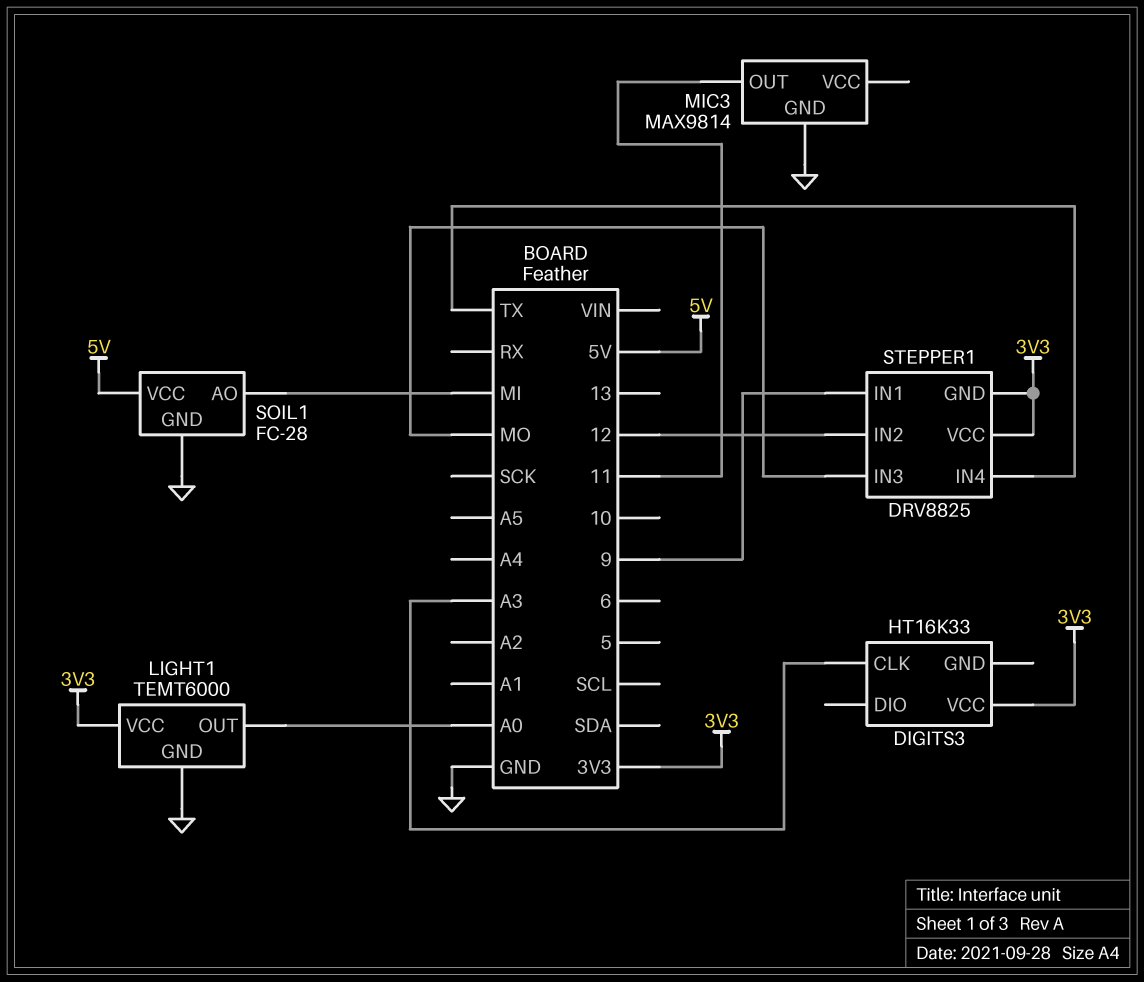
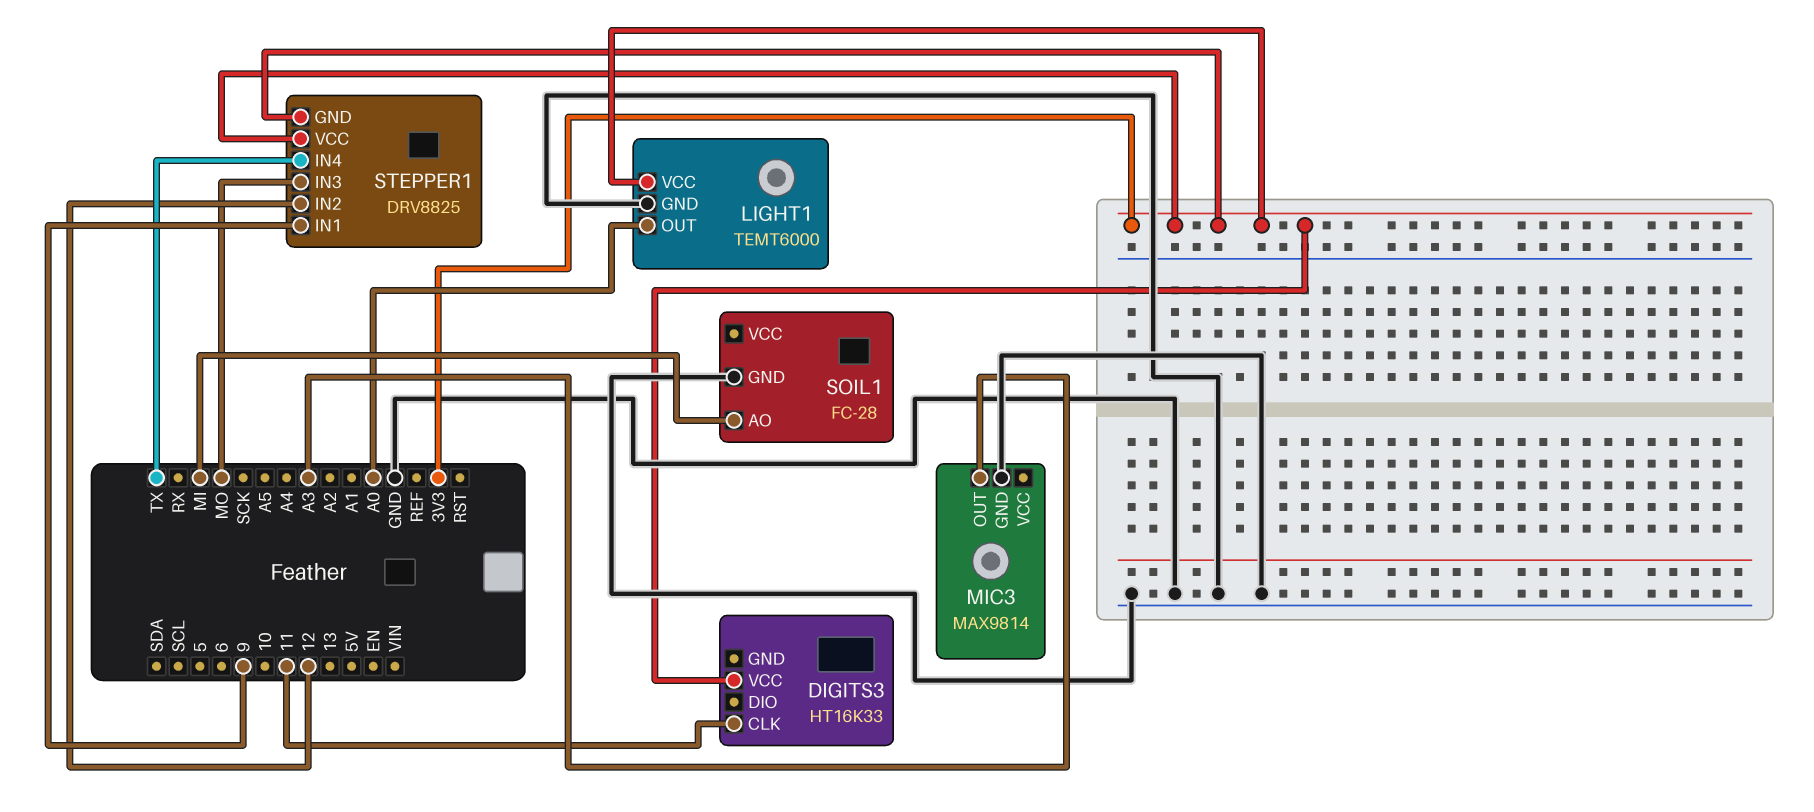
DIGITS3 pin CLK: A3 -> 11
MIC3 pin OUT: 11 -> A3
SOIL1 pin VCC: 5V -> none

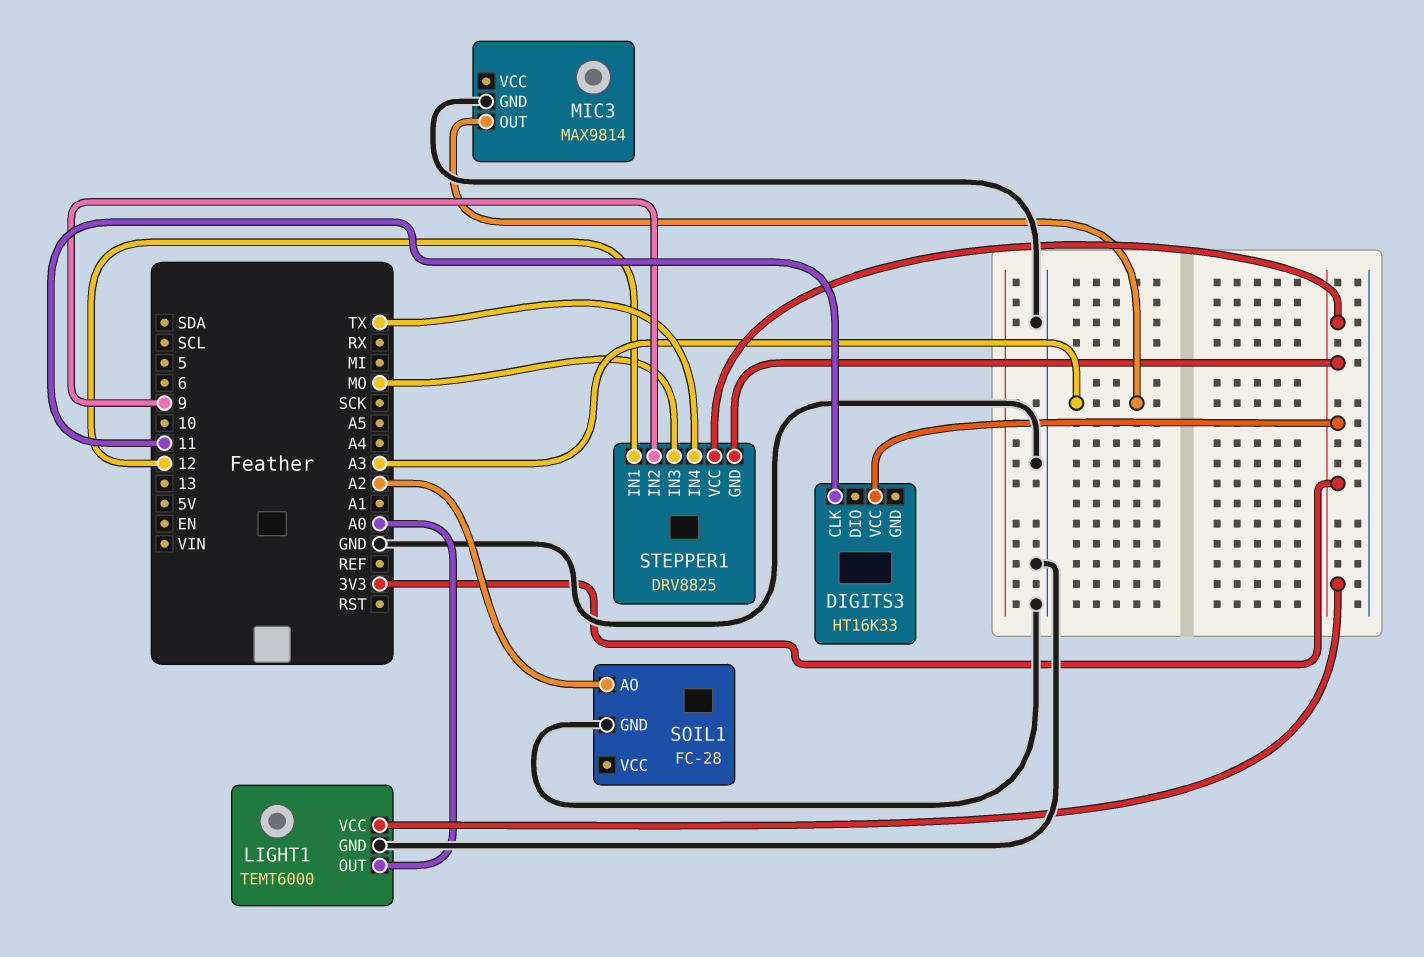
SOIL1 pin AO: MI -> A2
STEPPER1 pin IN1: 9 -> 12
STEPPER1 pin IN2: 12 -> 9

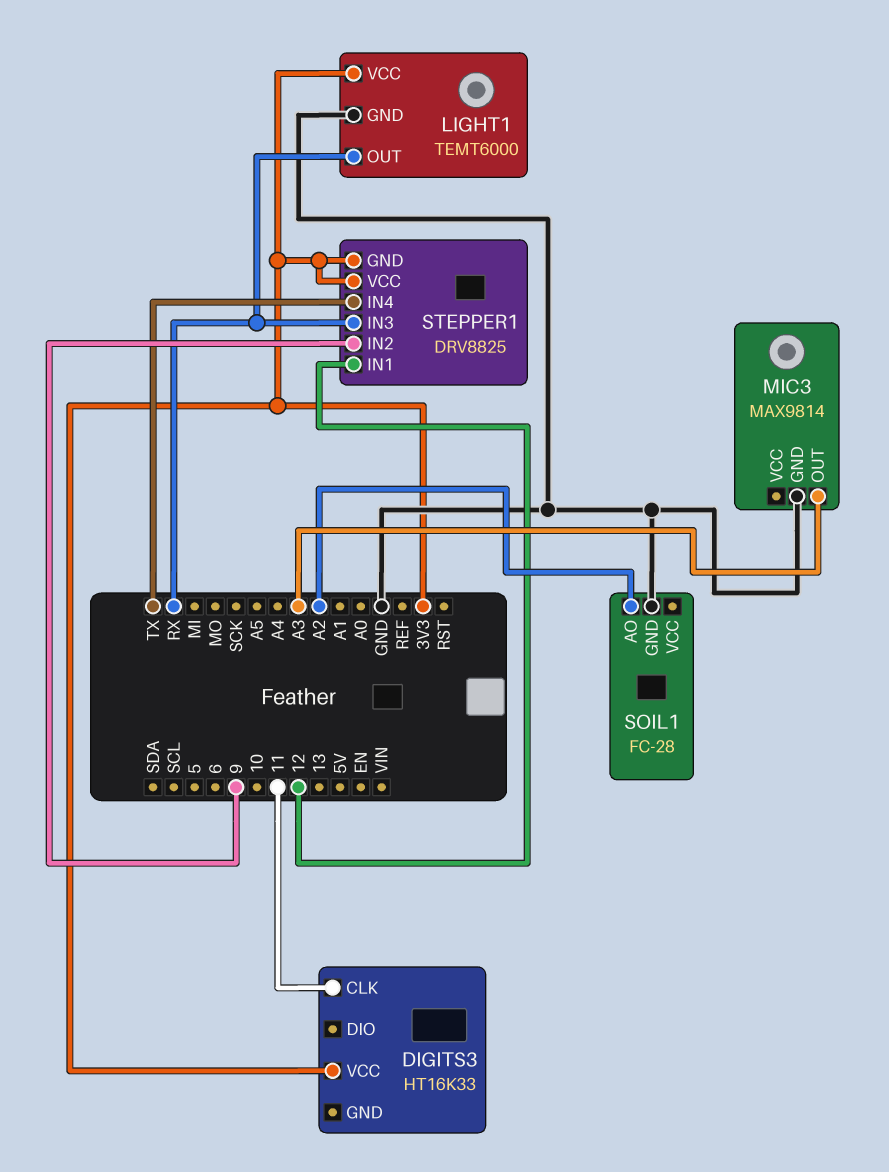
LIGHT1 pin OUT: A0 -> RX
STEPPER1 pin IN3: MO -> RX

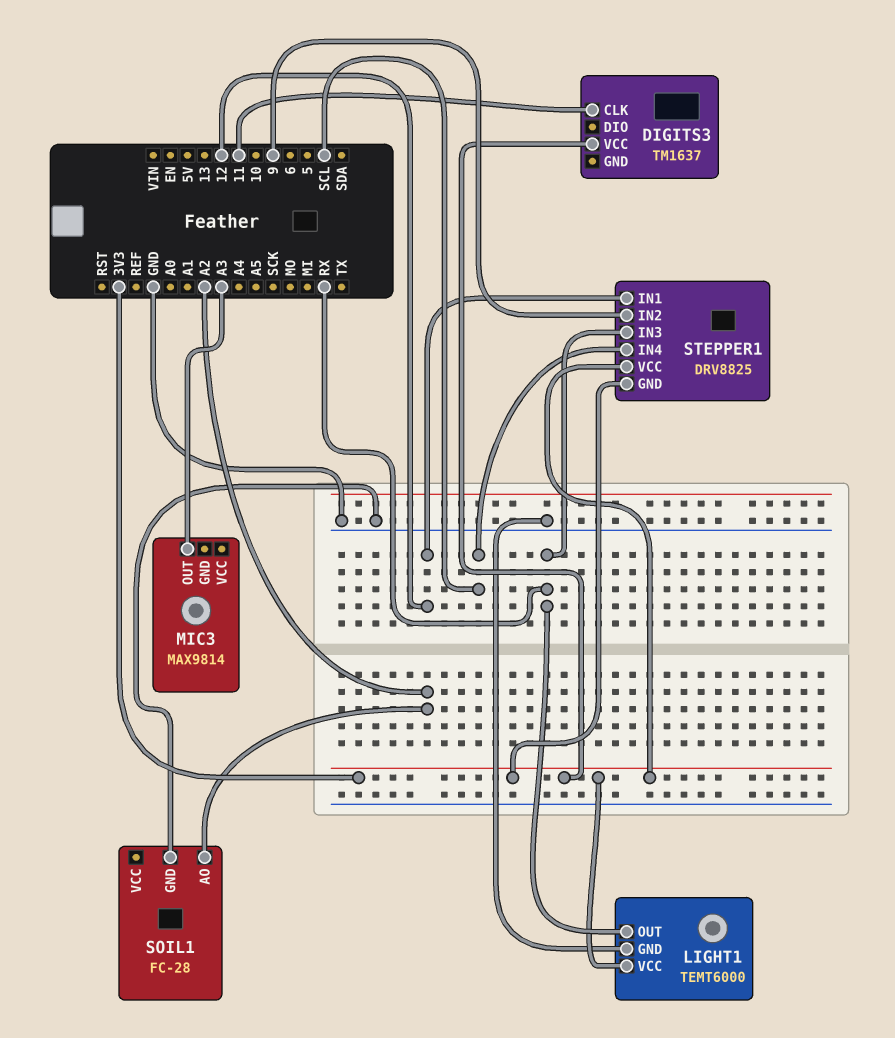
DIGITS3: HT16K33 -> TM1637
MIC3 pin GND: GND -> none
STEPPER1 pin IN4: TX -> SCL

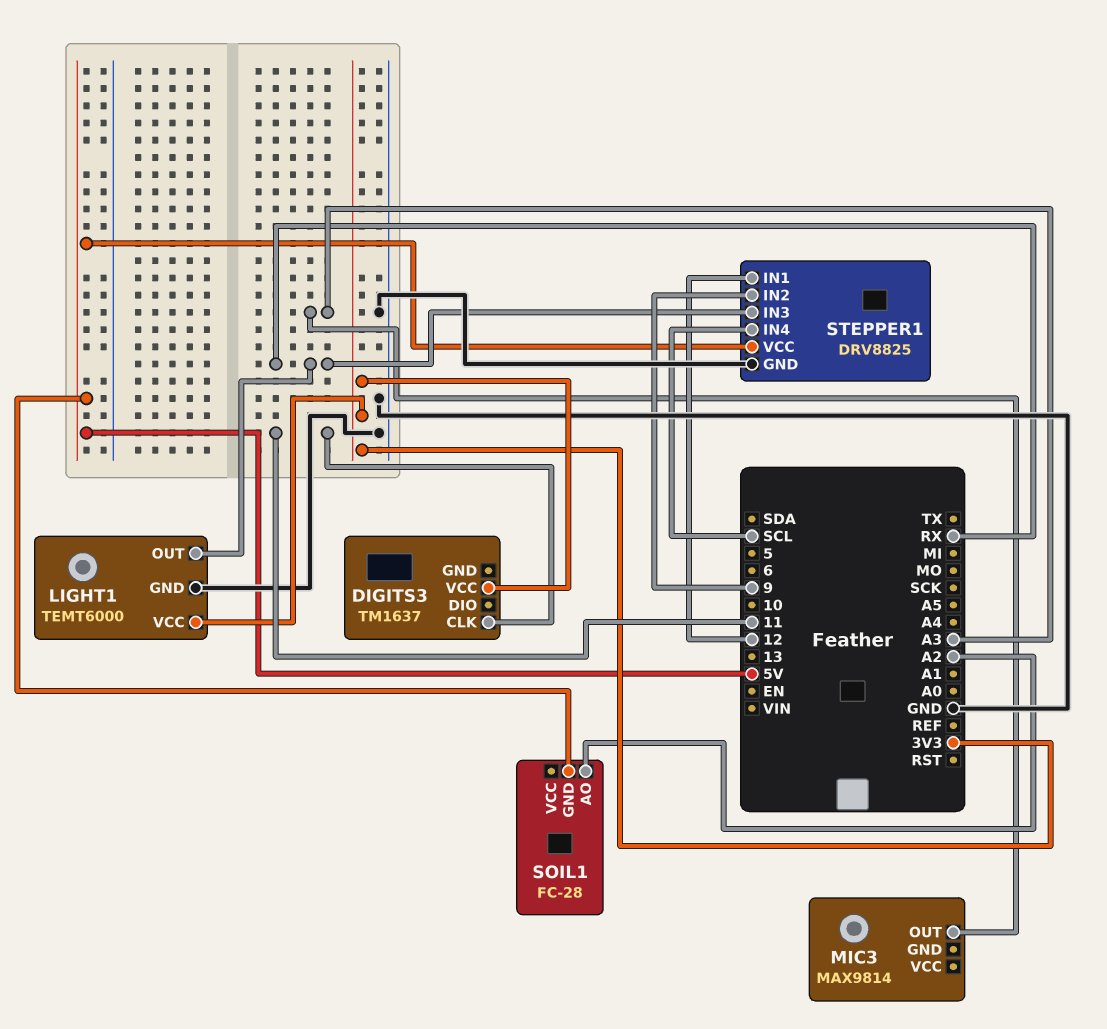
SOIL1 pin GND: GND -> 5V
STEPPER1 pin GND: 3V3 -> GND
STEPPER1 pin VCC: 3V3 -> 5V

